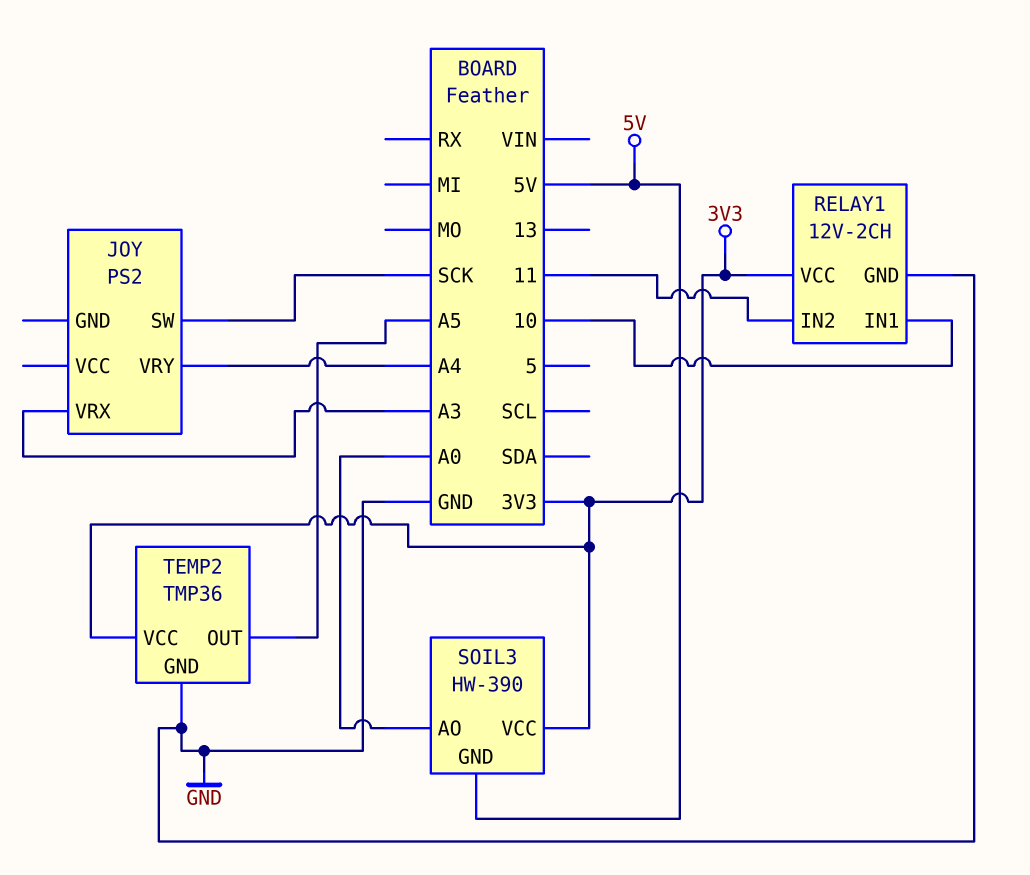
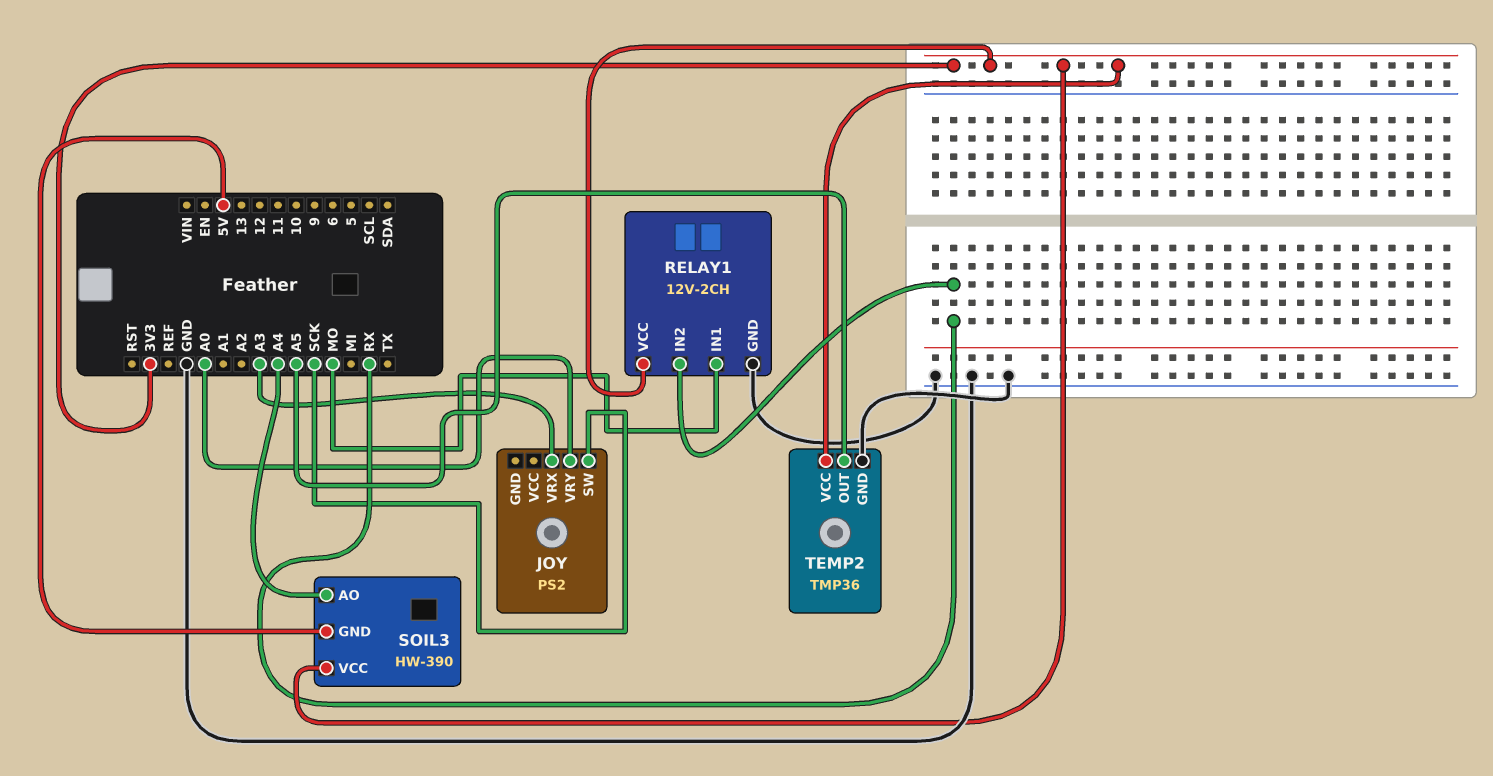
JOY pin VRY: A4 -> A0
RELAY1 pin IN1: 10 -> MO
RELAY1 pin IN2: 11 -> RX
SOIL3 pin AO: A0 -> A4

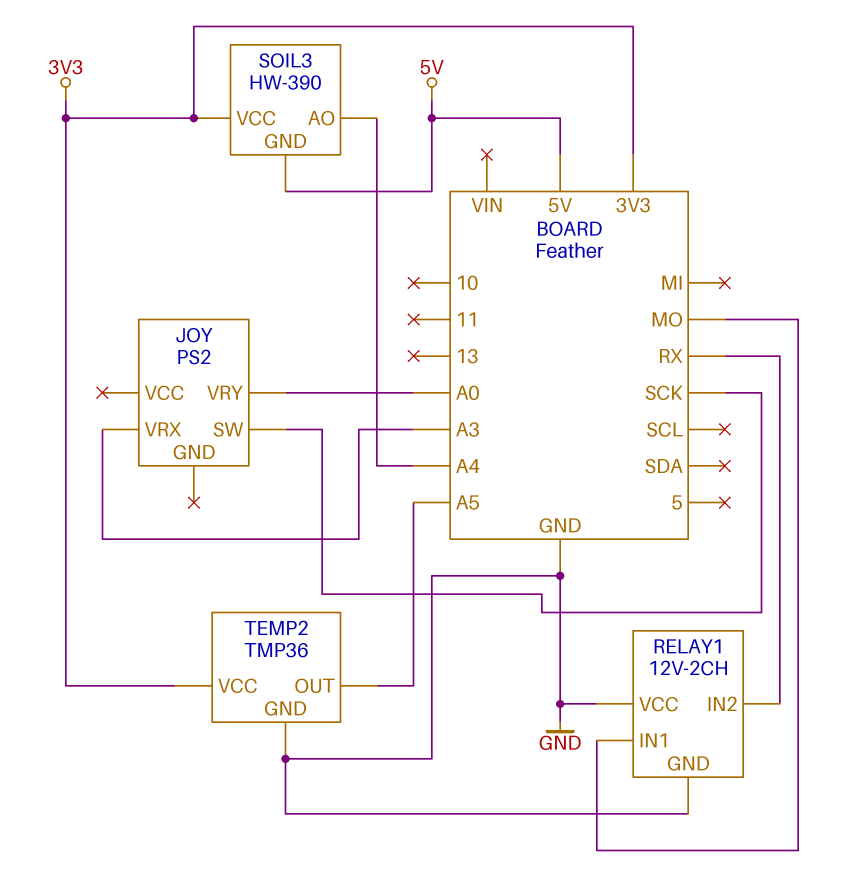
RELAY1 pin VCC: 3V3 -> GND

